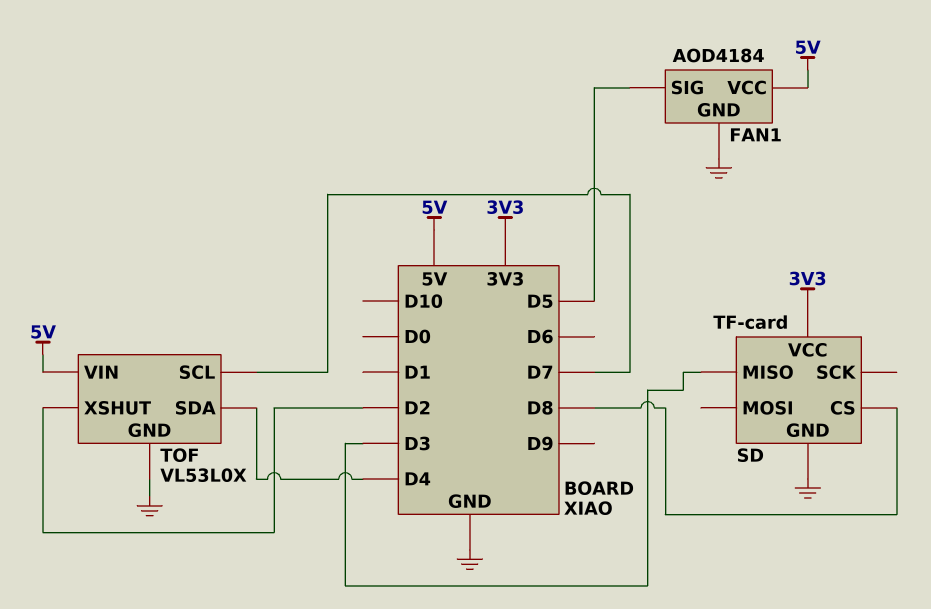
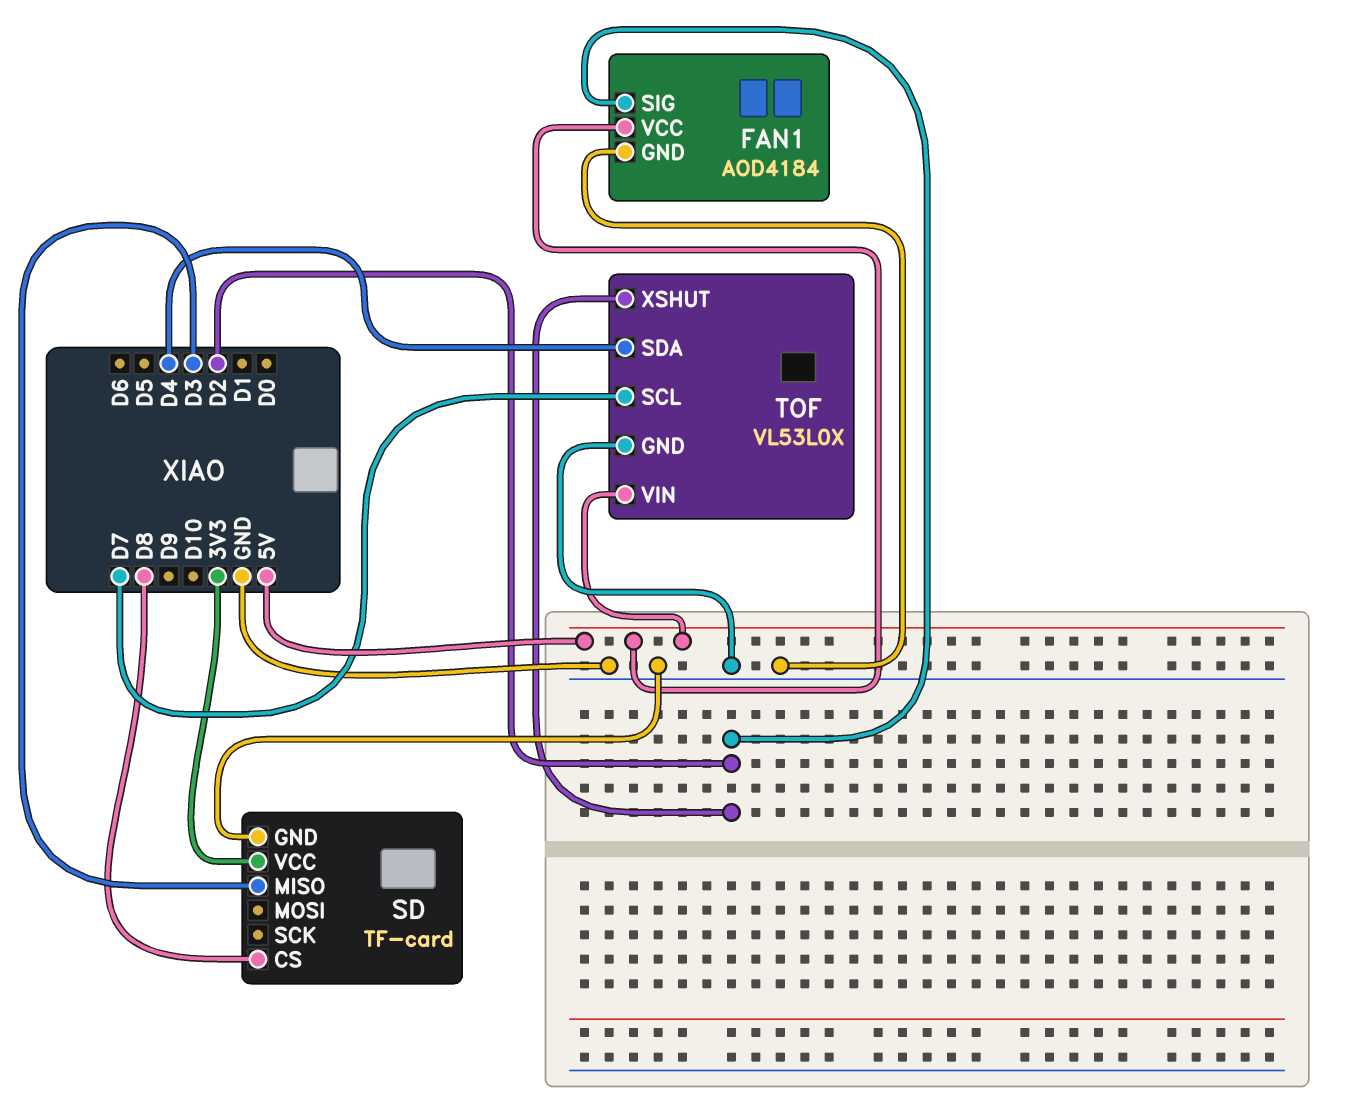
FAN1 pin SIG: D5 -> D2

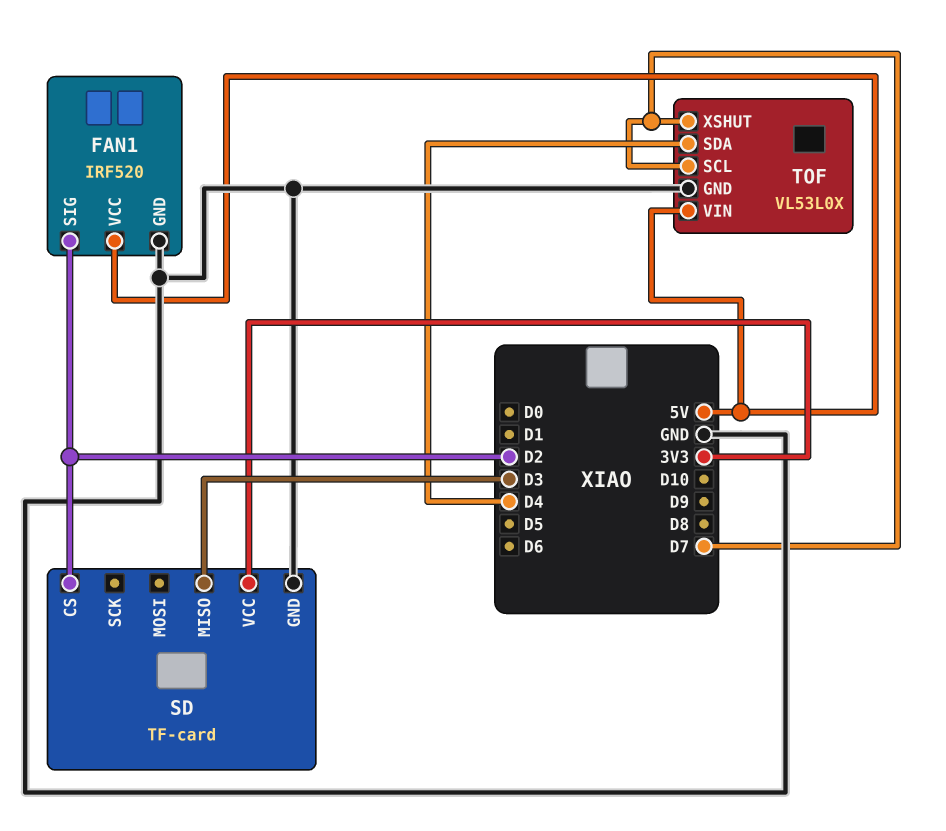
FAN1: AOD4184 -> IRF520
SD pin CS: D8 -> D2
TOF pin XSHUT: D2 -> D7

